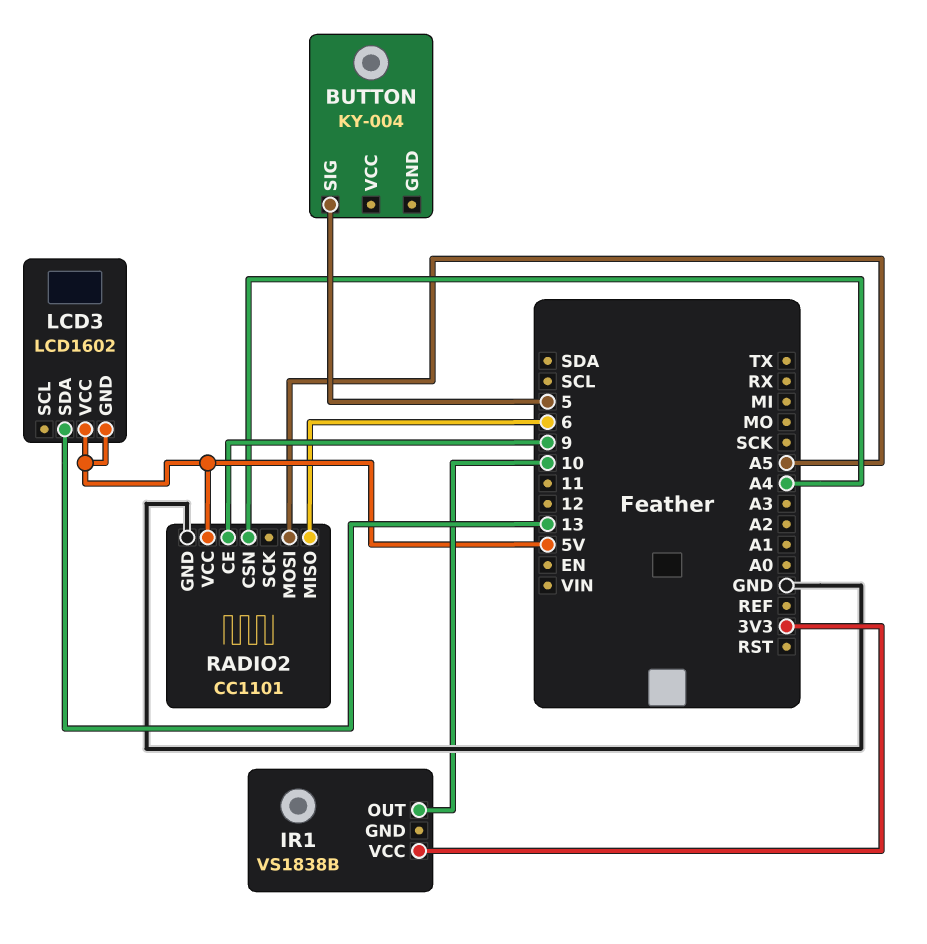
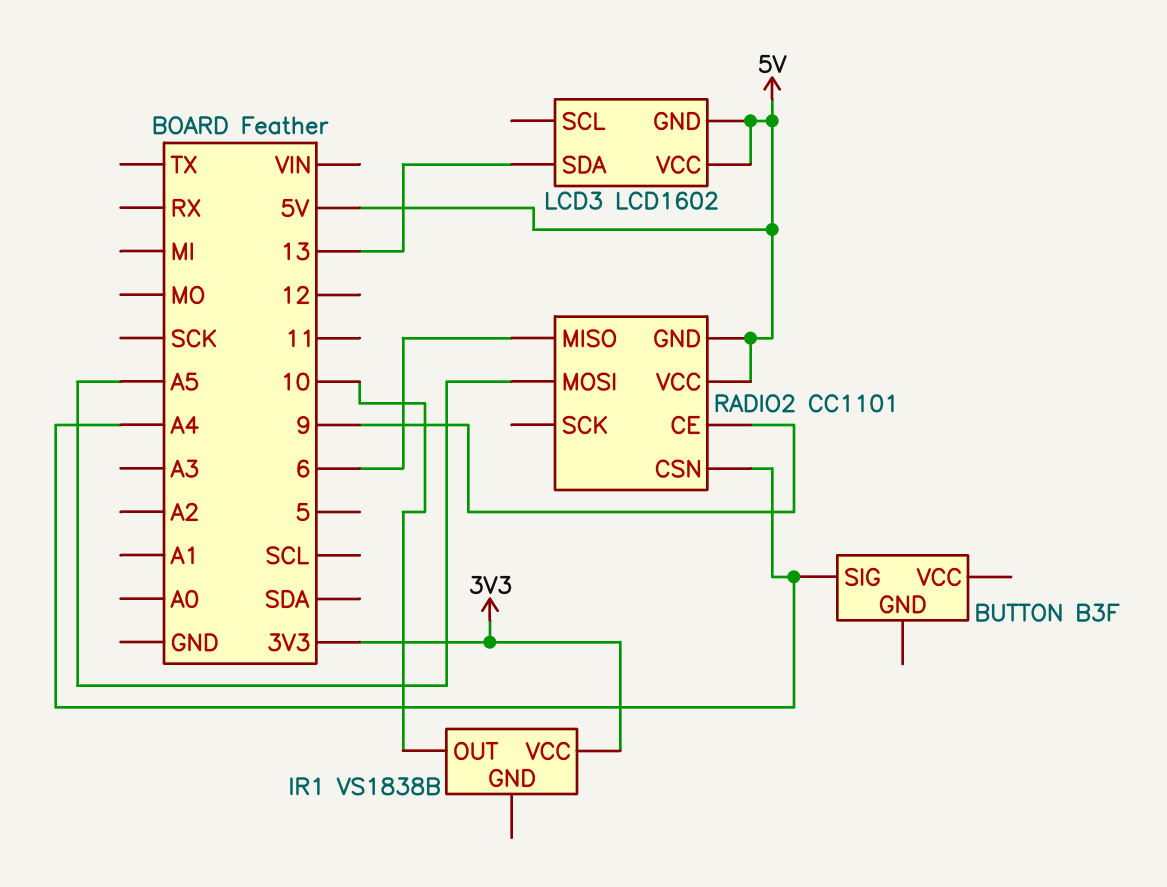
BUTTON: KY-004 -> B3F
BUTTON pin SIG: 5 -> A4
RADIO2 pin GND: GND -> 5V

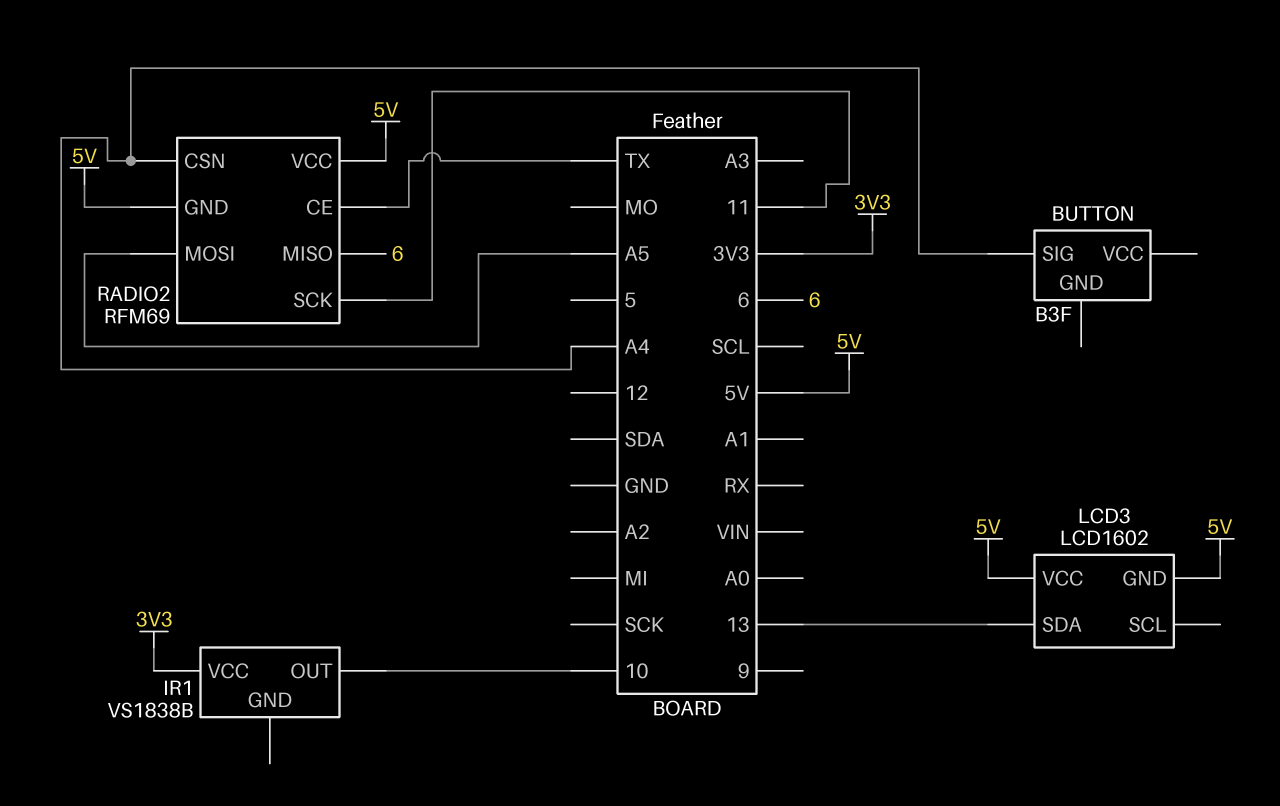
RADIO2: CC1101 -> RFM69
RADIO2 pin CE: 9 -> TX
RADIO2 pin SCK: none -> 11

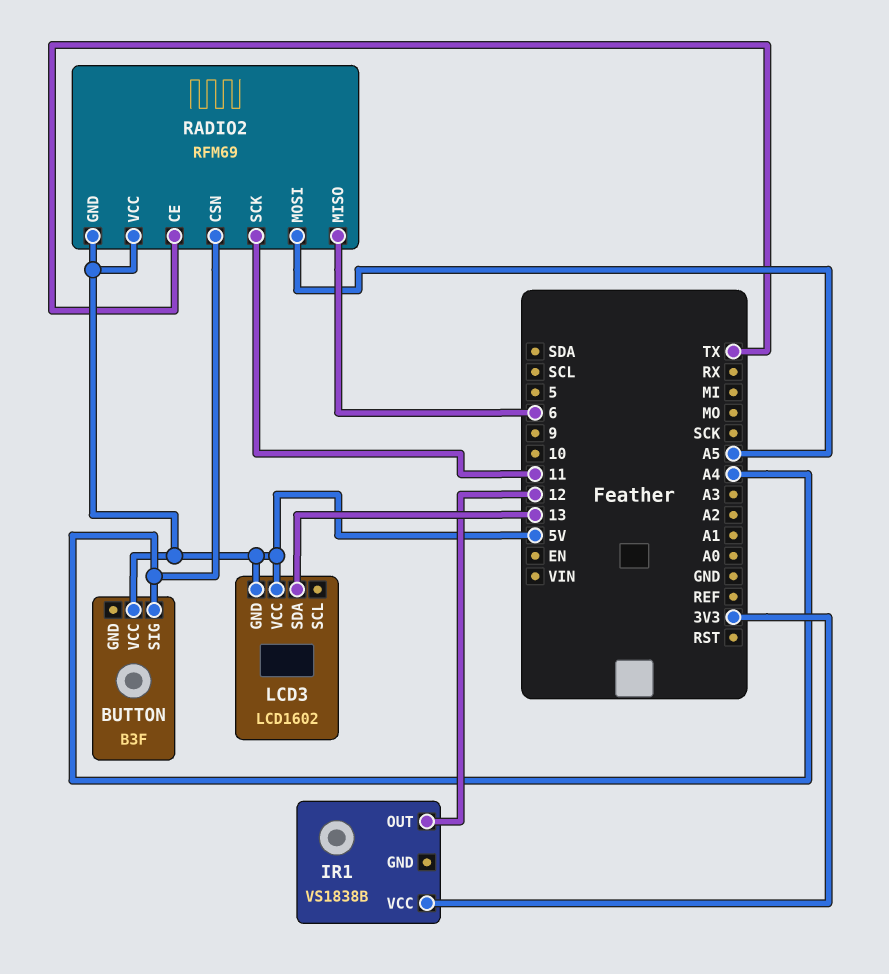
BUTTON pin VCC: none -> 5V
IR1 pin OUT: 10 -> 12

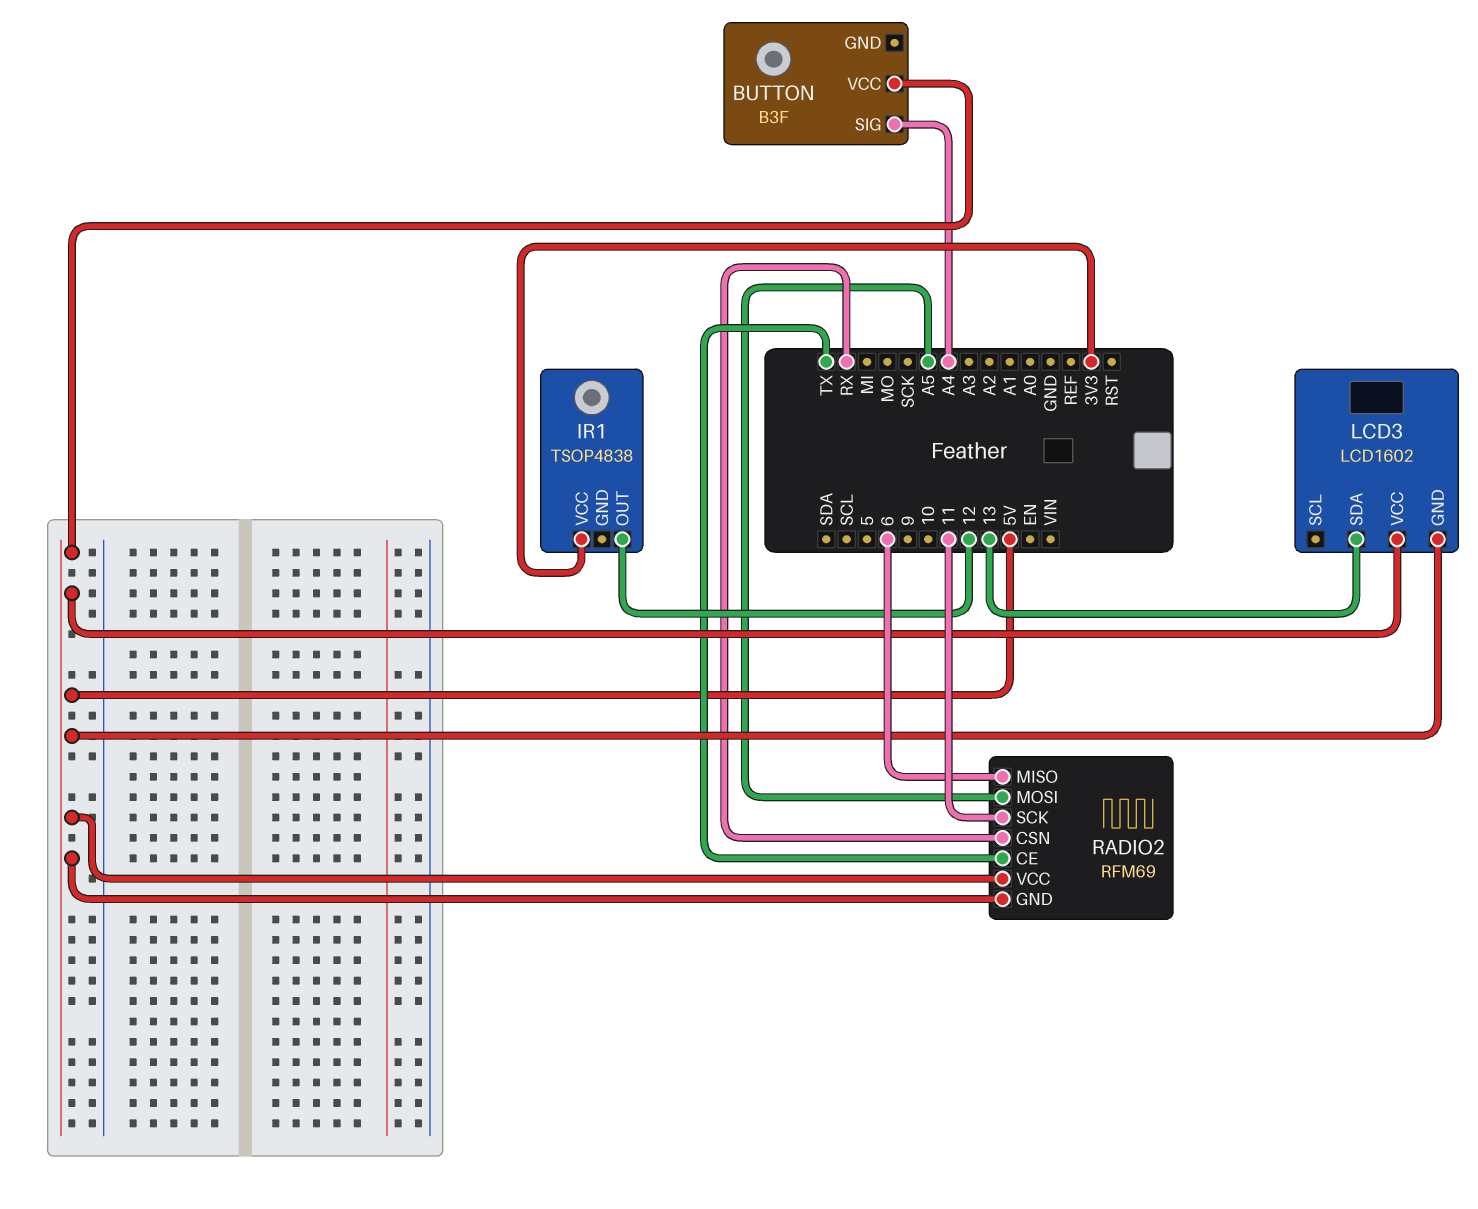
IR1: VS1838B -> TSOP4838
RADIO2 pin CSN: A4 -> RX

